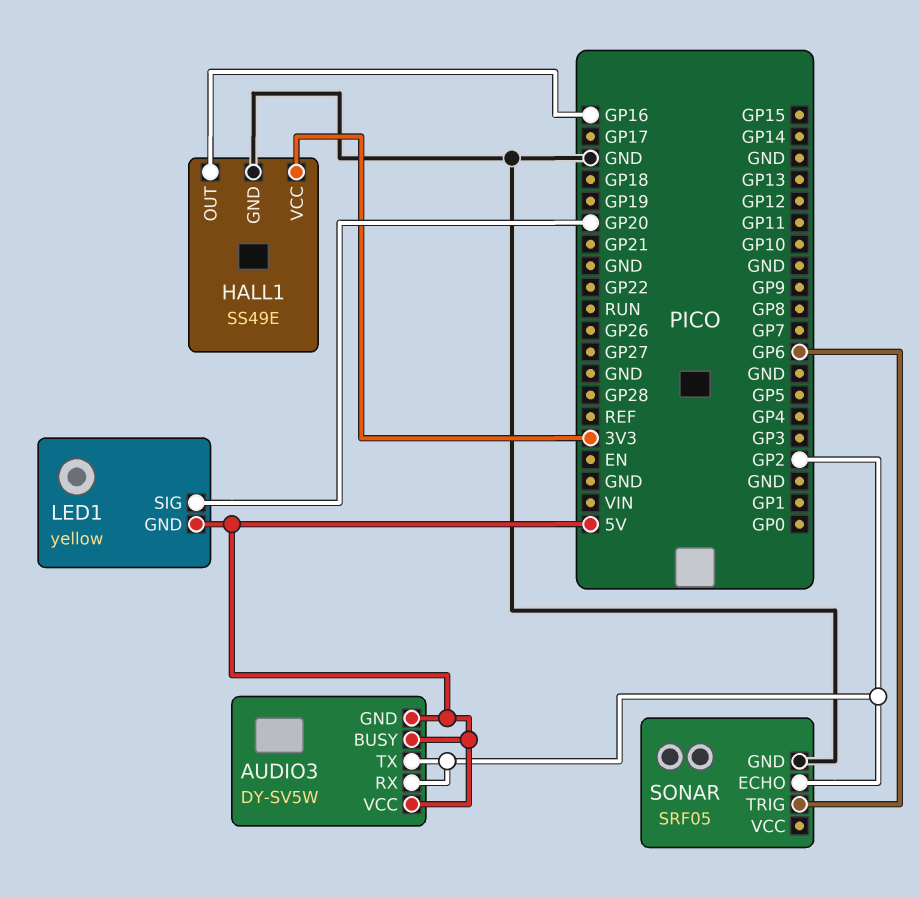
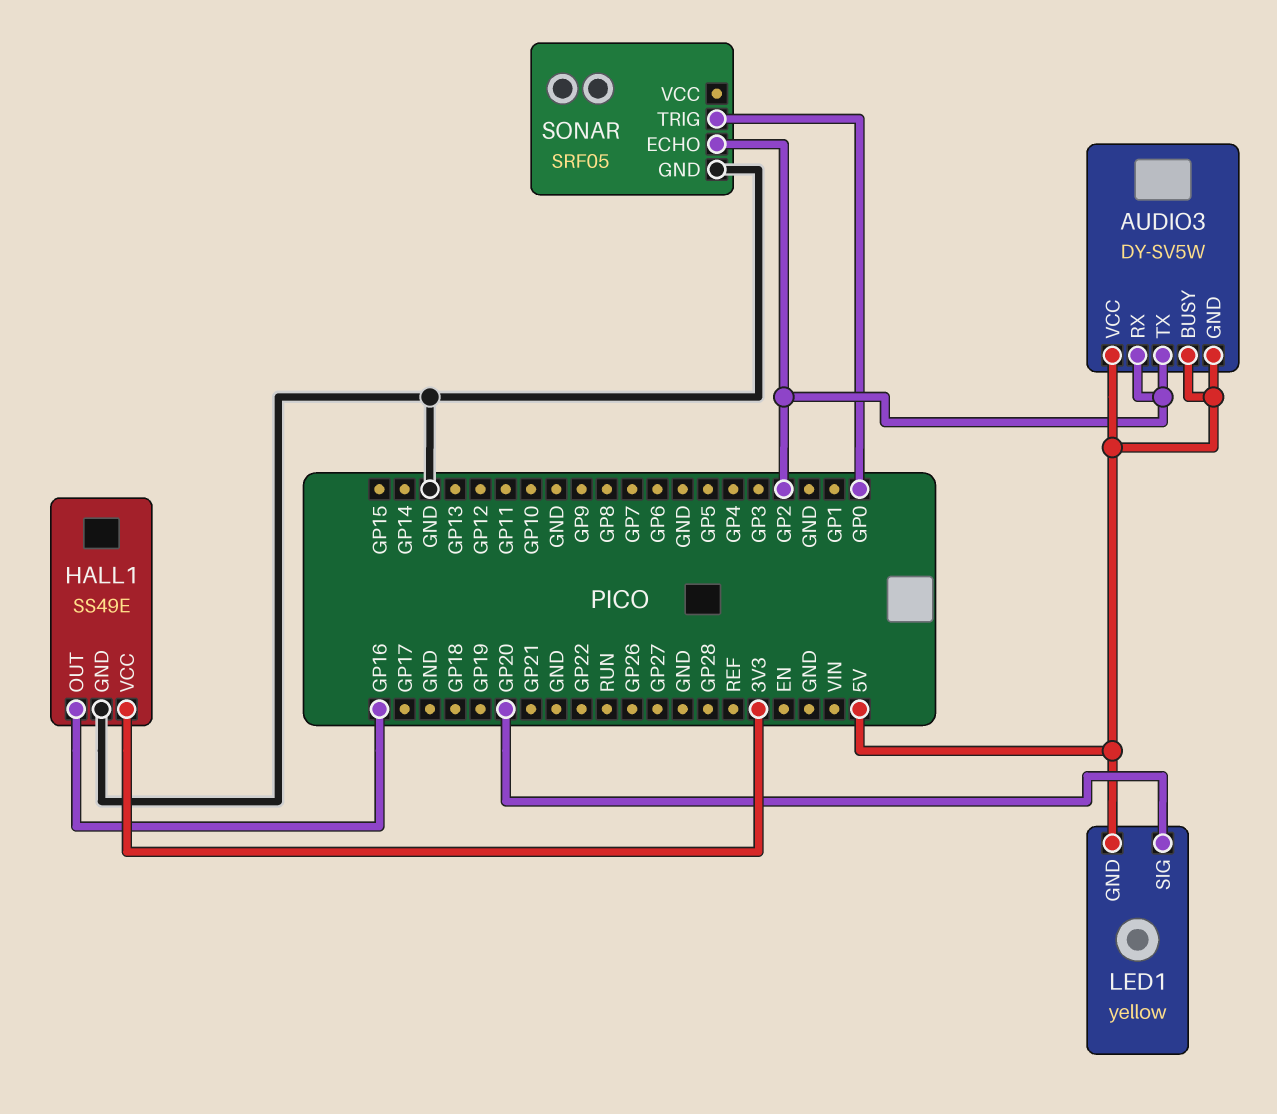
SONAR pin TRIG: GP6 -> GP0

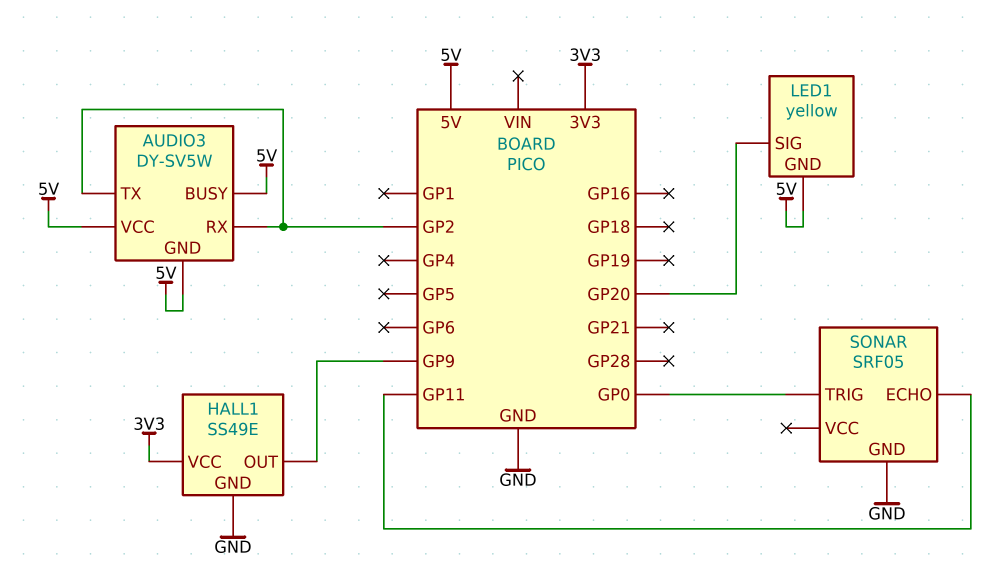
HALL1 pin OUT: GP16 -> GP9
SONAR pin ECHO: GP2 -> GP11

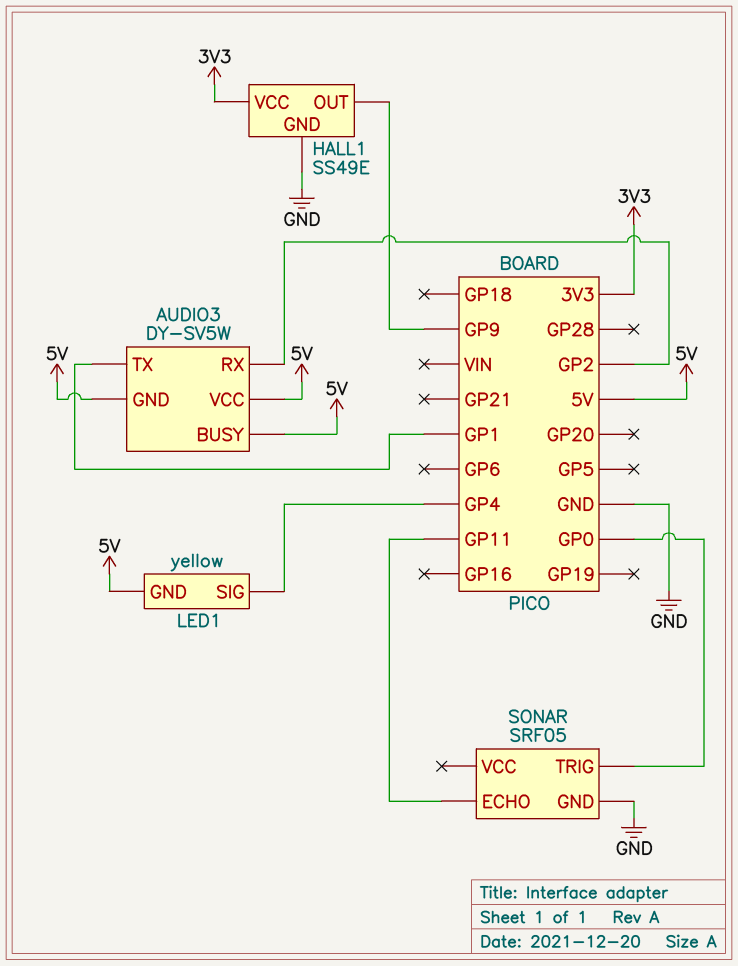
AUDIO3 pin TX: GP2 -> GP1
LED1 pin SIG: GP20 -> GP4

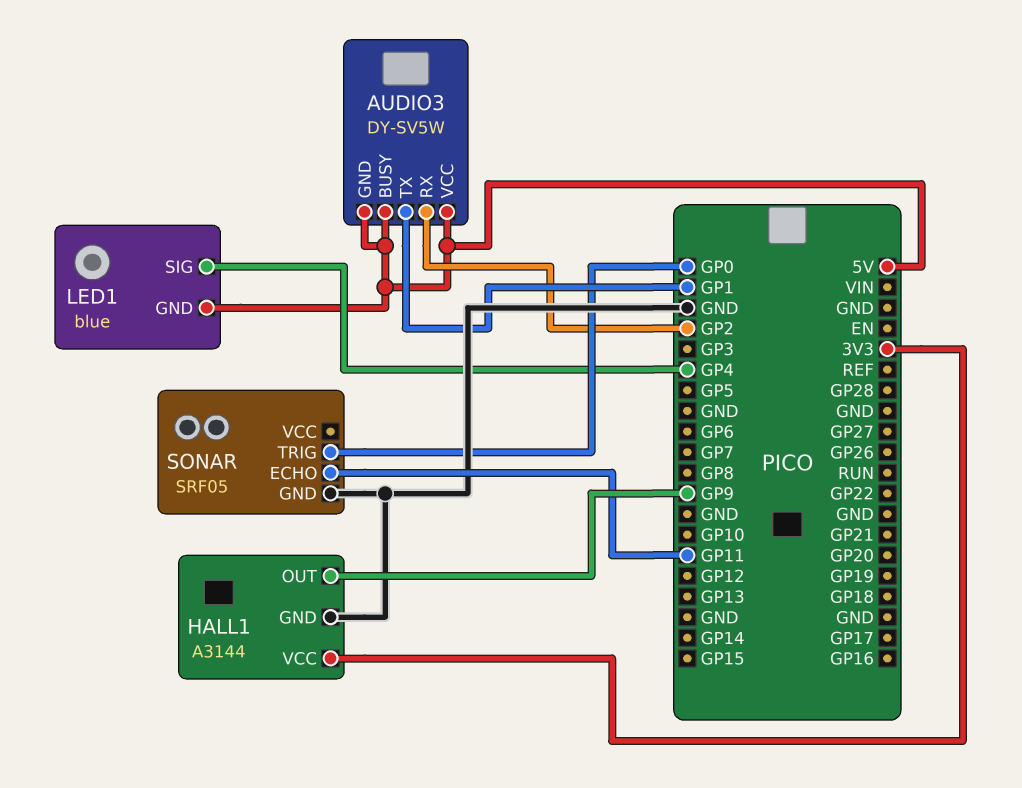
HALL1: SS49E -> A3144
LED1: yellow -> blue

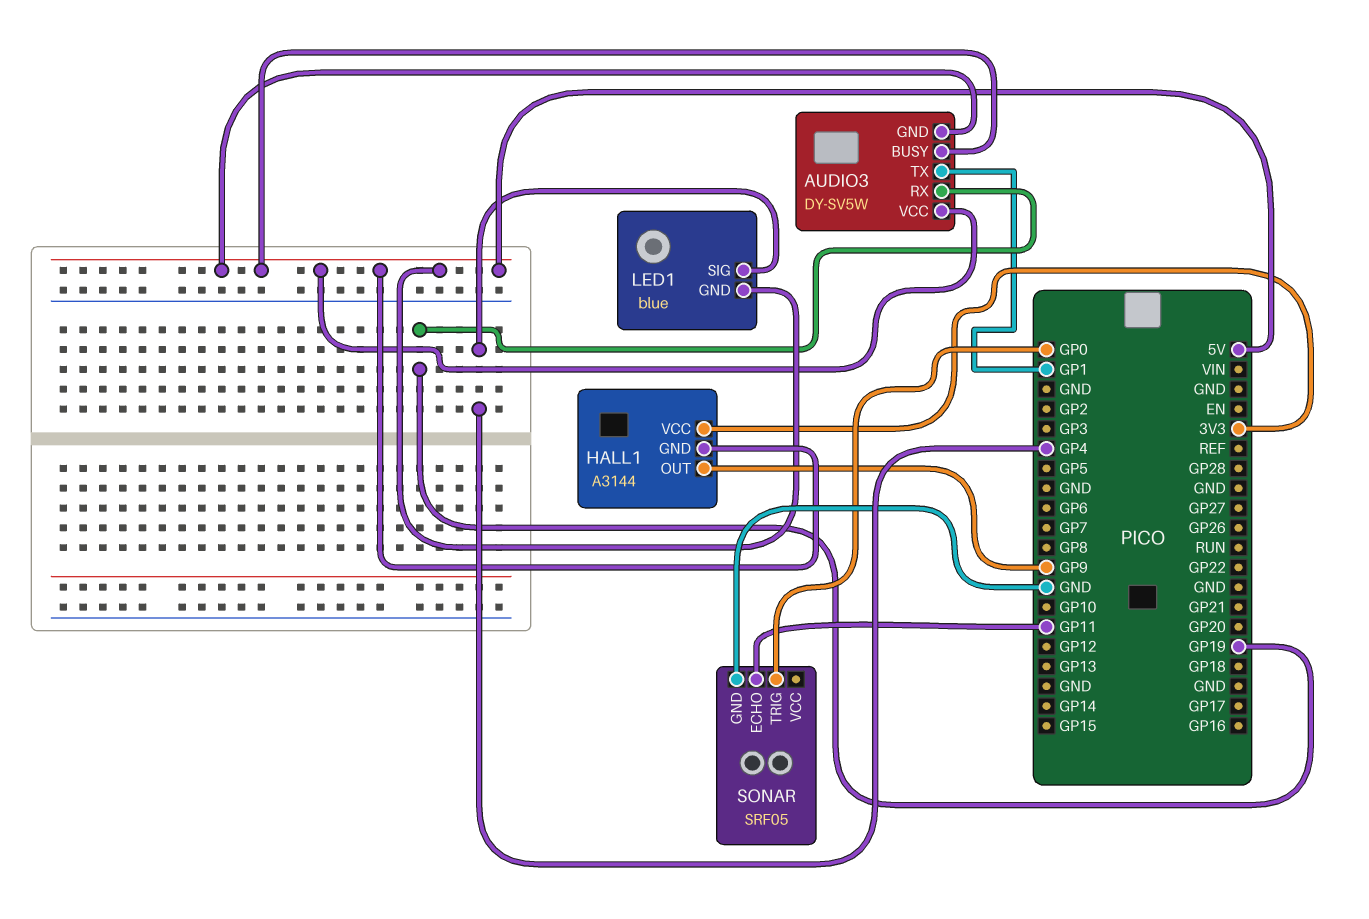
AUDIO3 pin RX: GP2 -> GP19
HALL1 pin GND: GND -> 5V

